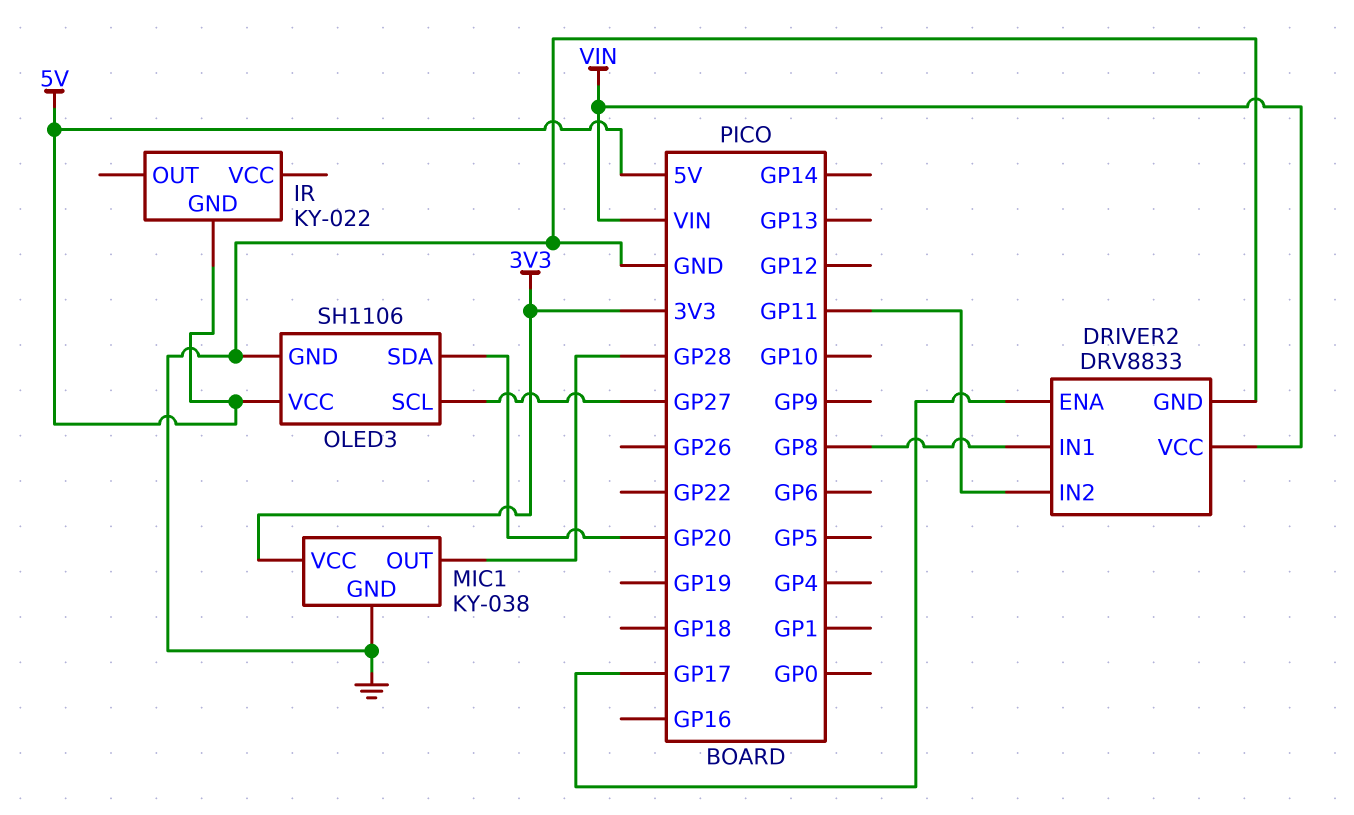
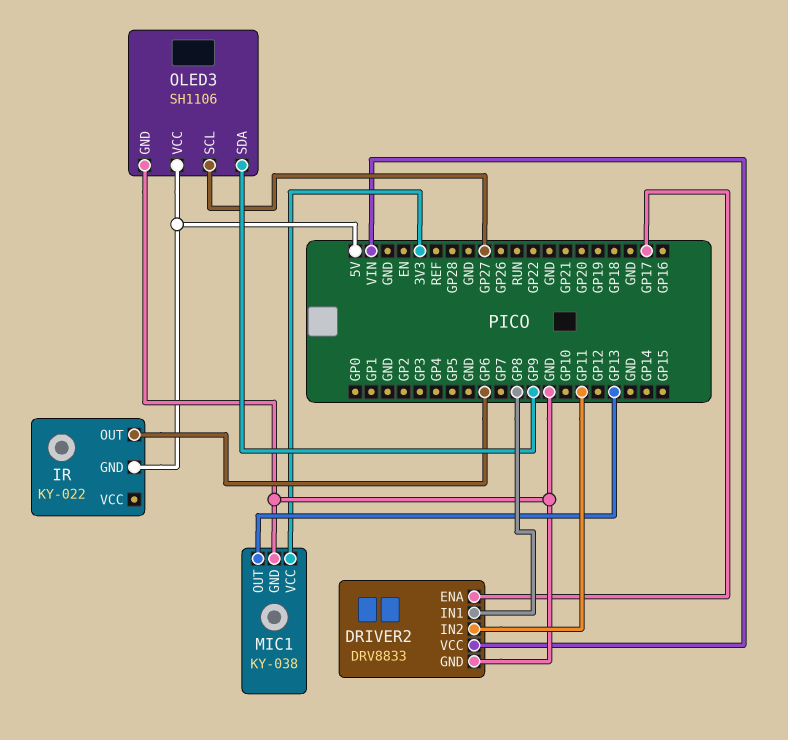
IR pin OUT: none -> GP6
MIC1 pin OUT: GP28 -> GP13
OLED3 pin SDA: GP20 -> GP9

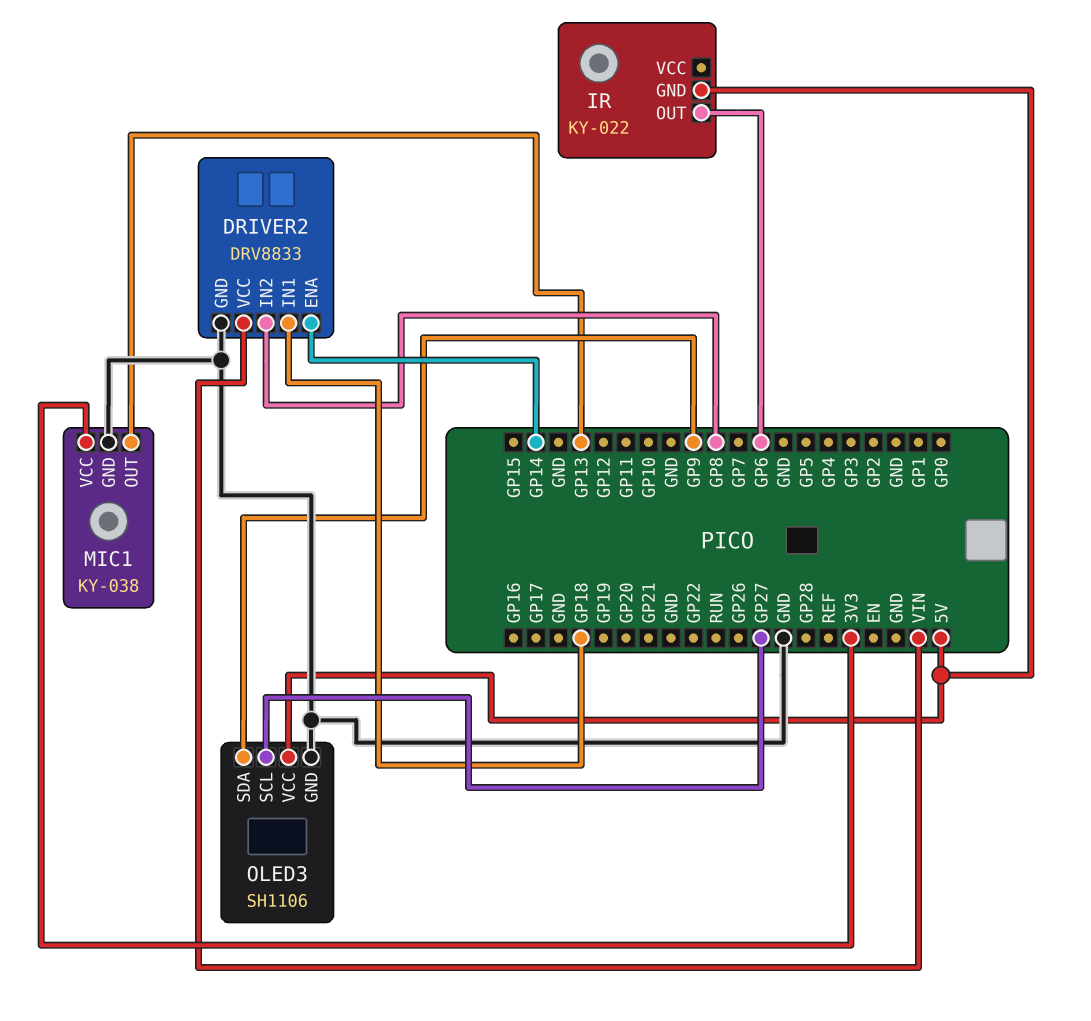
DRIVER2 pin ENA: GP17 -> GP14
DRIVER2 pin IN1: GP8 -> GP18
DRIVER2 pin IN2: GP11 -> GP8

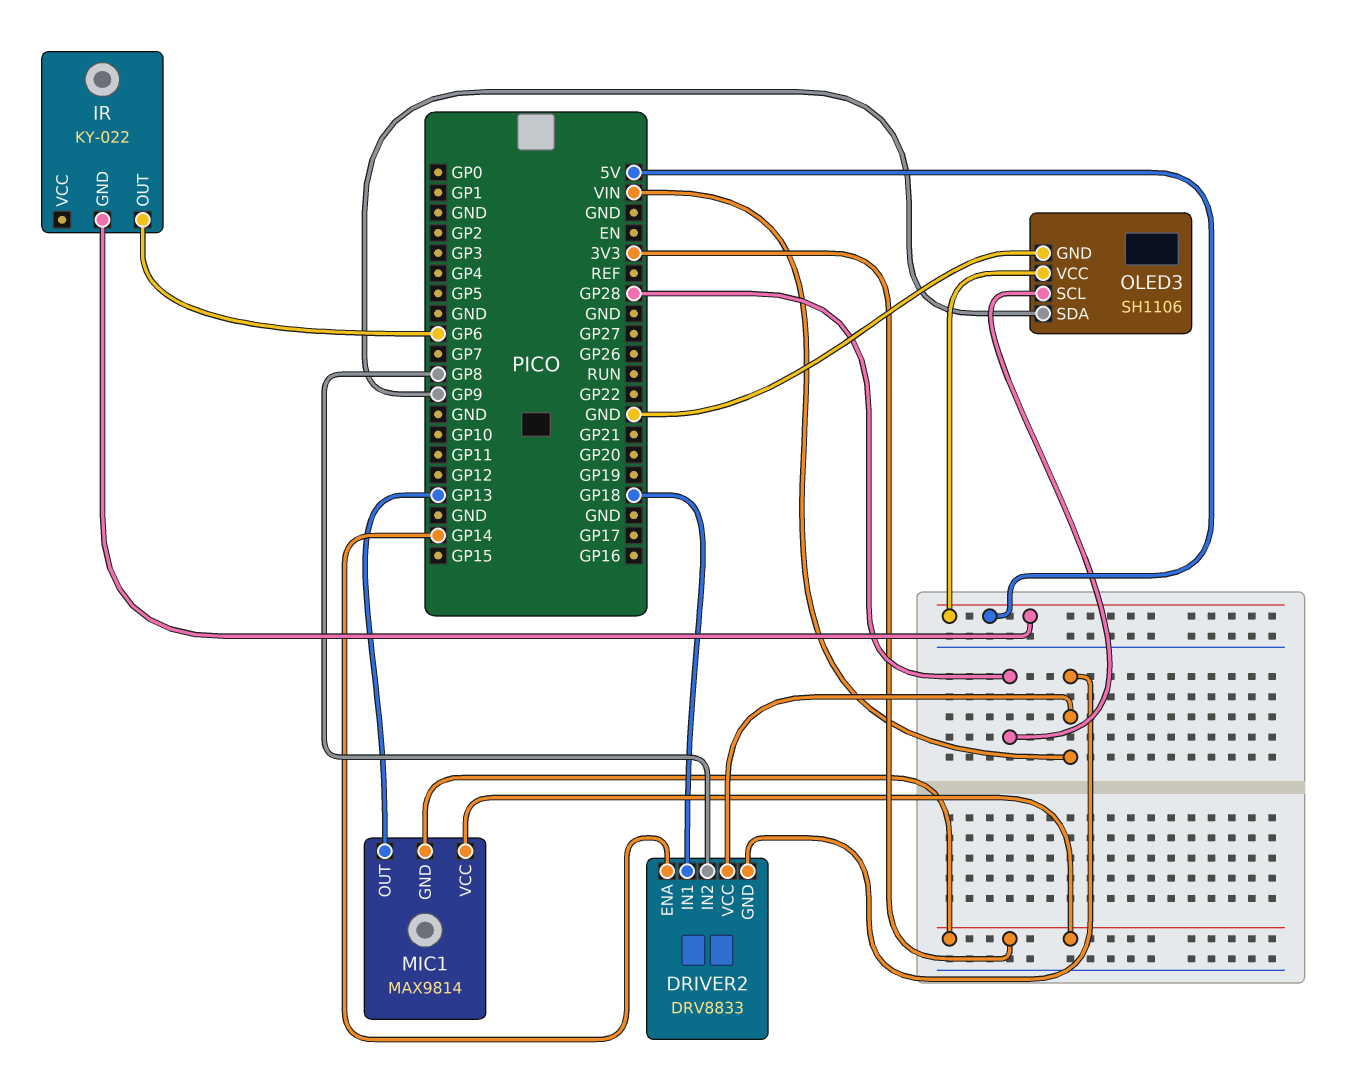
DRIVER2 pin GND: GND -> VIN
MIC1: KY-038 -> MAX9814
MIC1 pin GND: GND -> 3V3
OLED3 pin SCL: GP27 -> GP28

